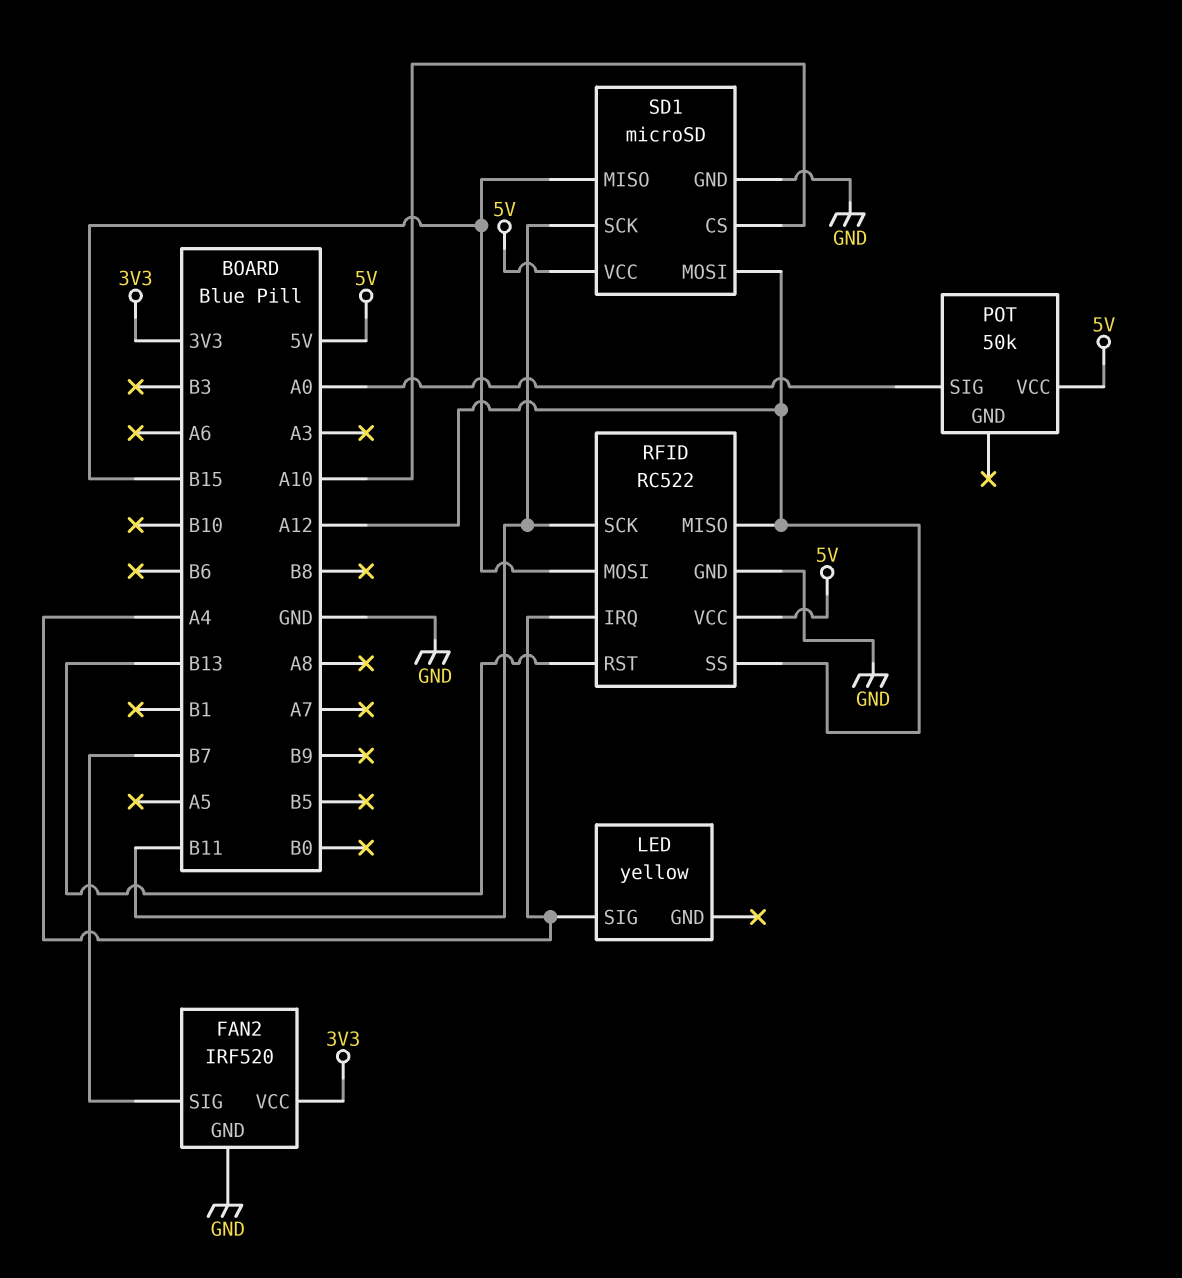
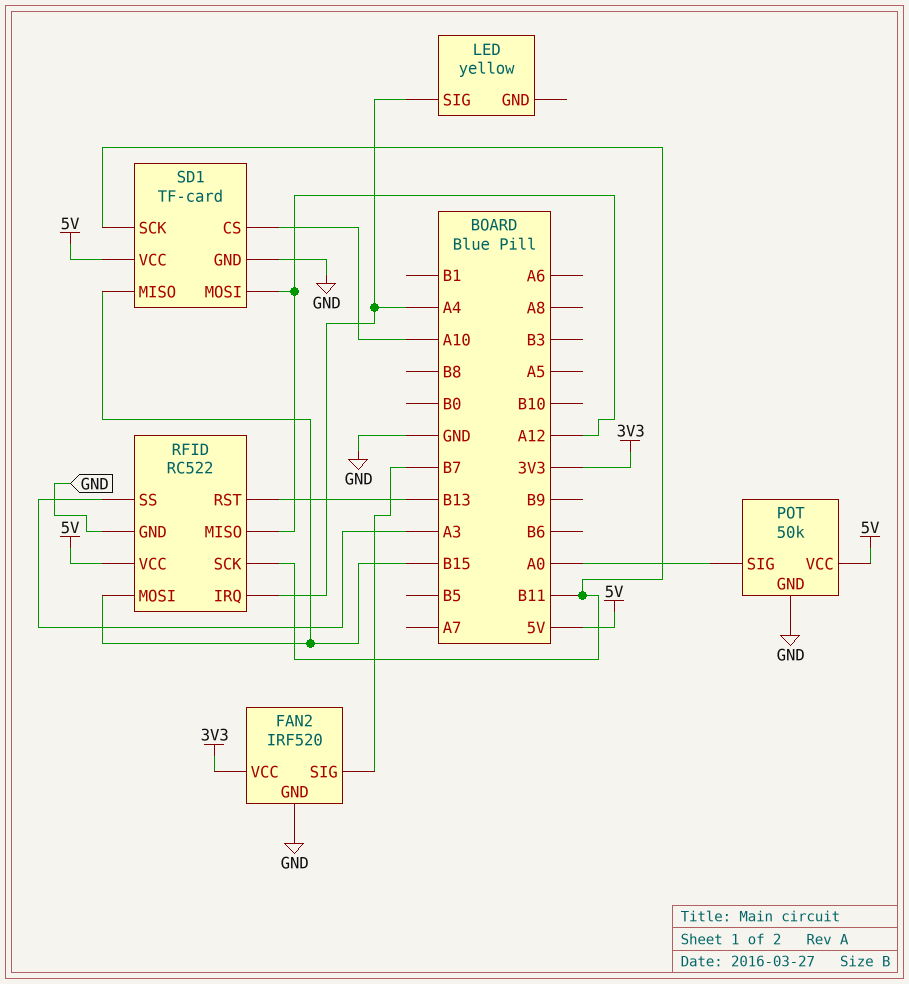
POT pin GND: none -> GND
RFID pin SS: A12 -> A3
SD1: microSD -> TF-card

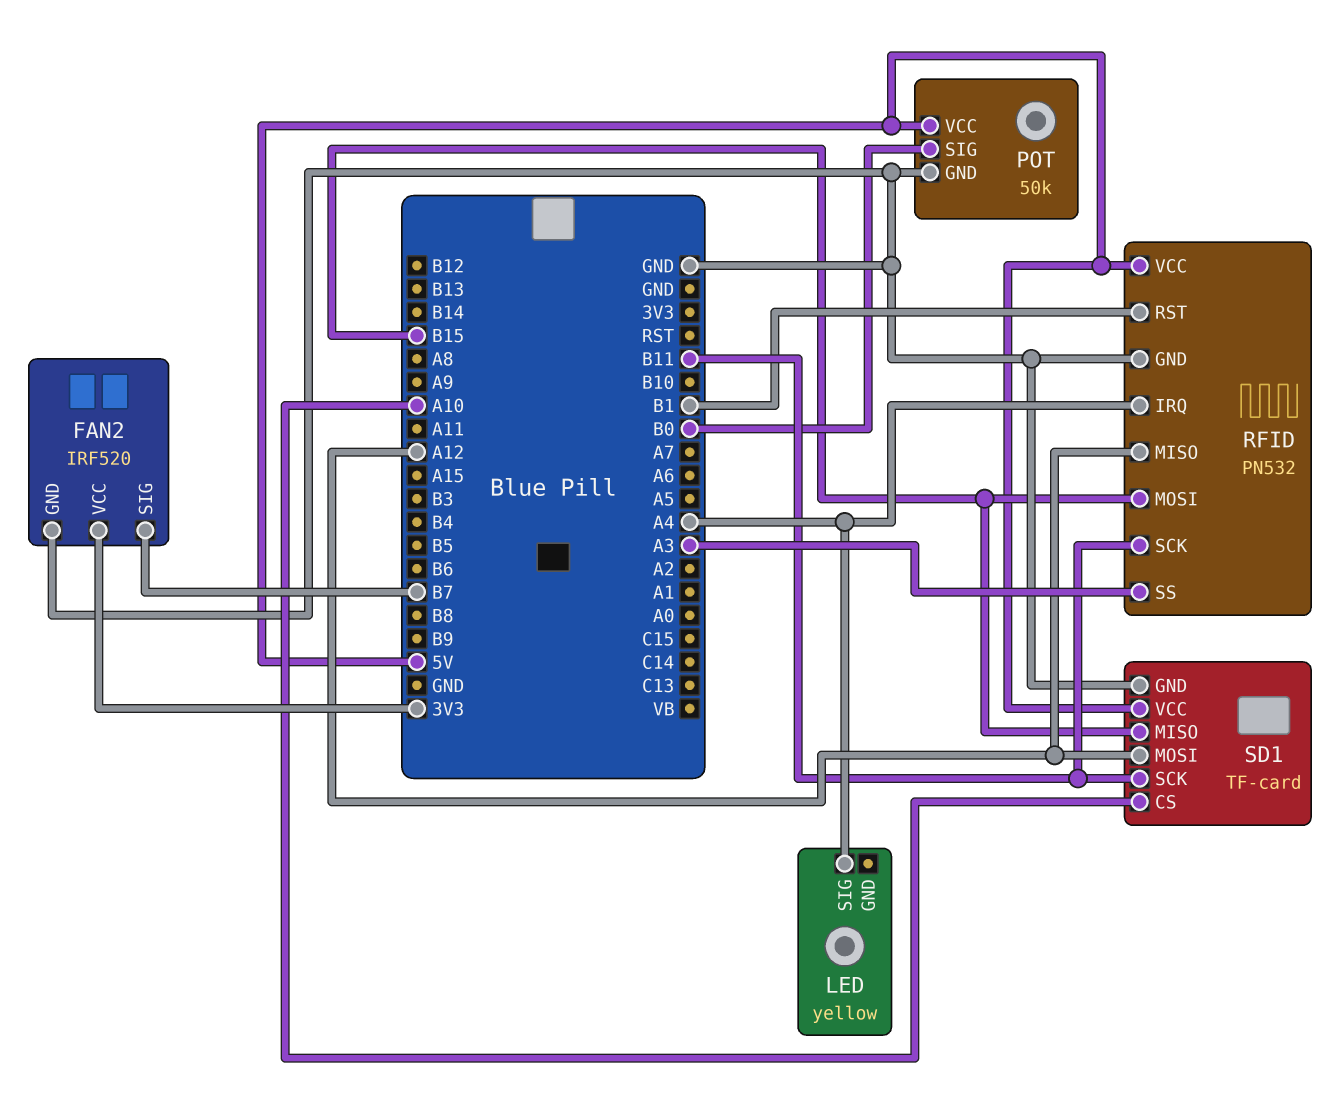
POT pin SIG: A0 -> B0
RFID: RC522 -> PN532
RFID pin RST: B13 -> B1

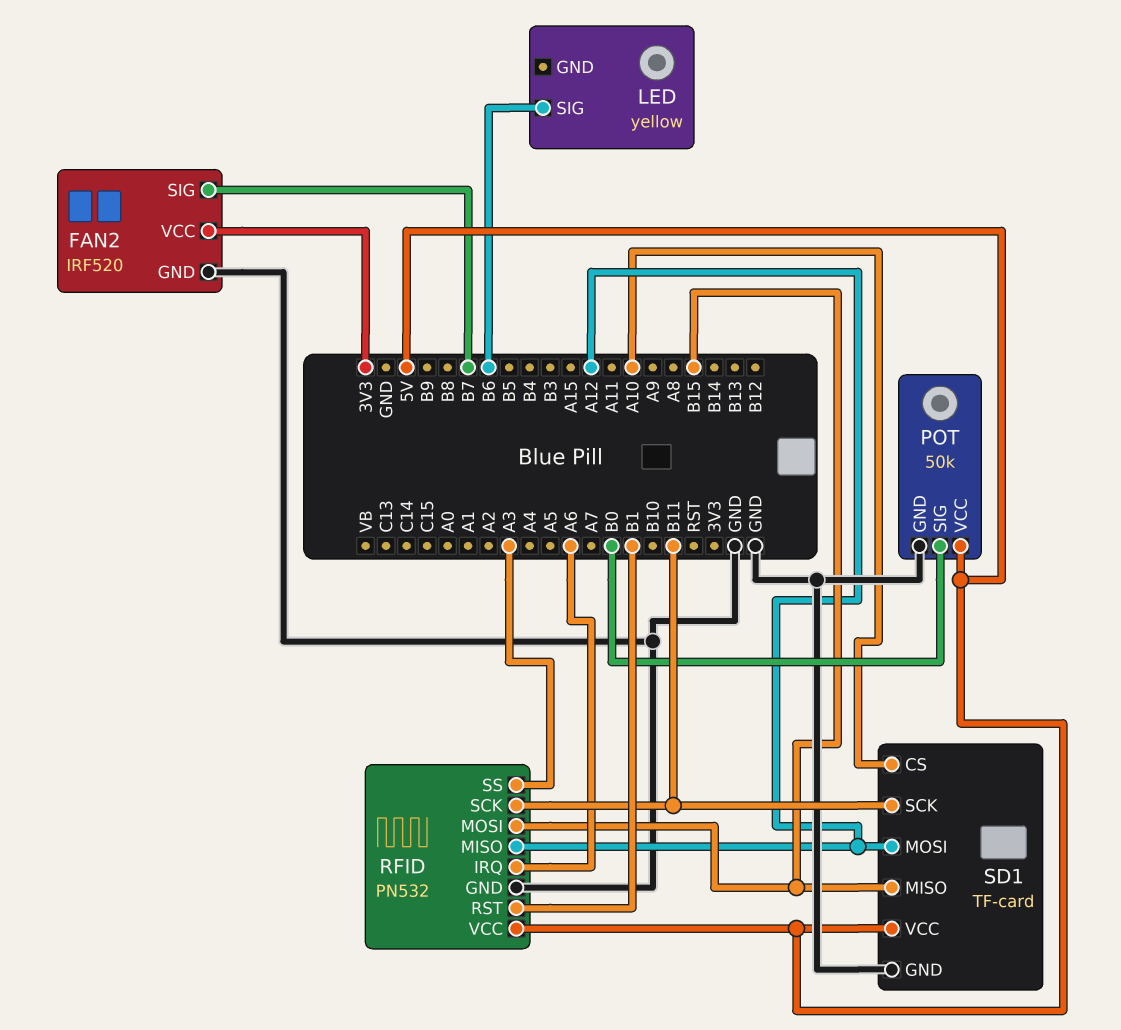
LED pin SIG: A4 -> B6
RFID pin IRQ: A4 -> A6

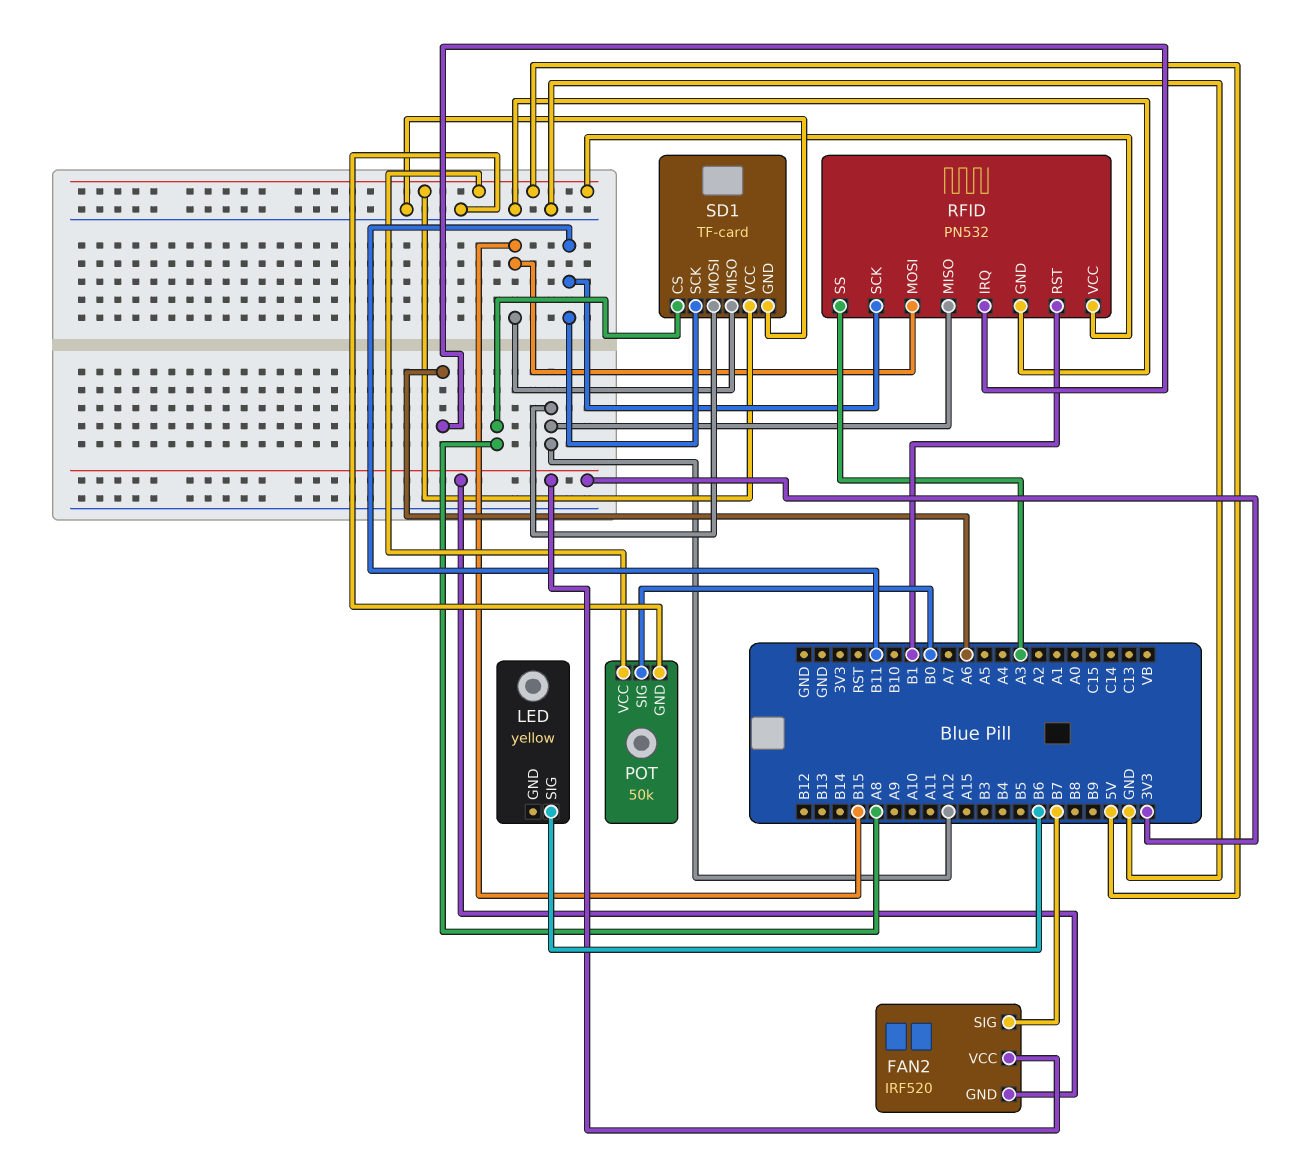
FAN2 pin GND: GND -> 3V3
SD1 pin CS: A10 -> A8

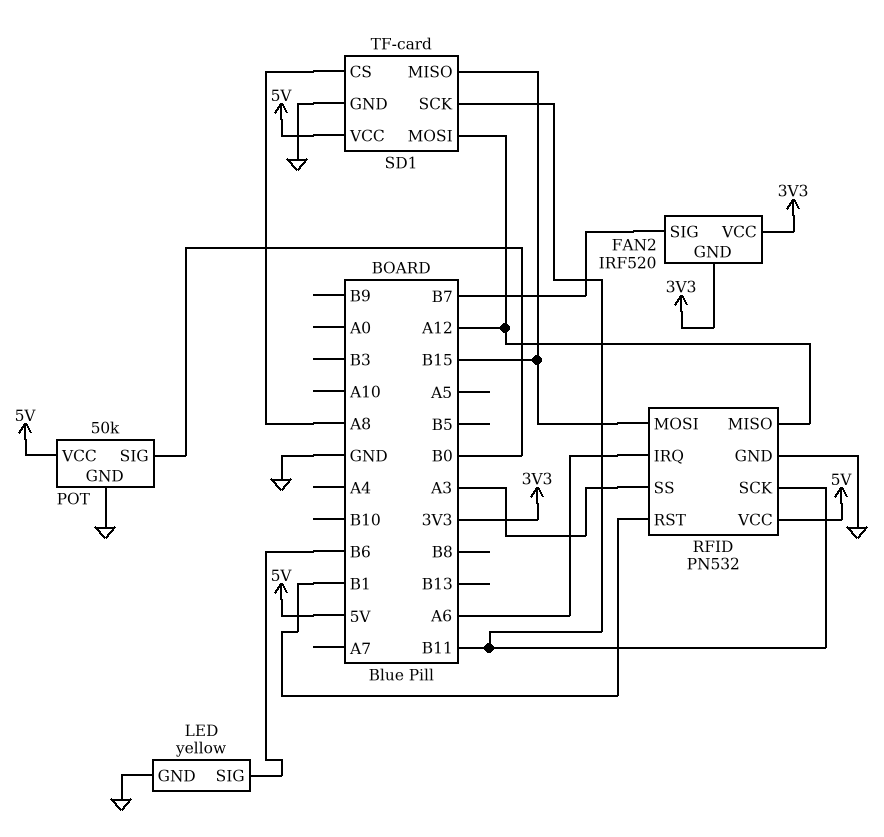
LED pin GND: none -> GND

